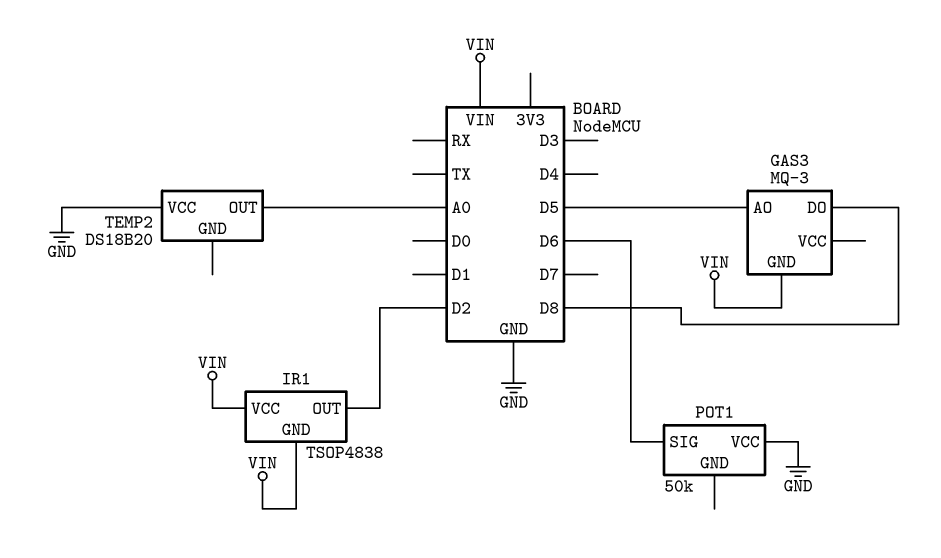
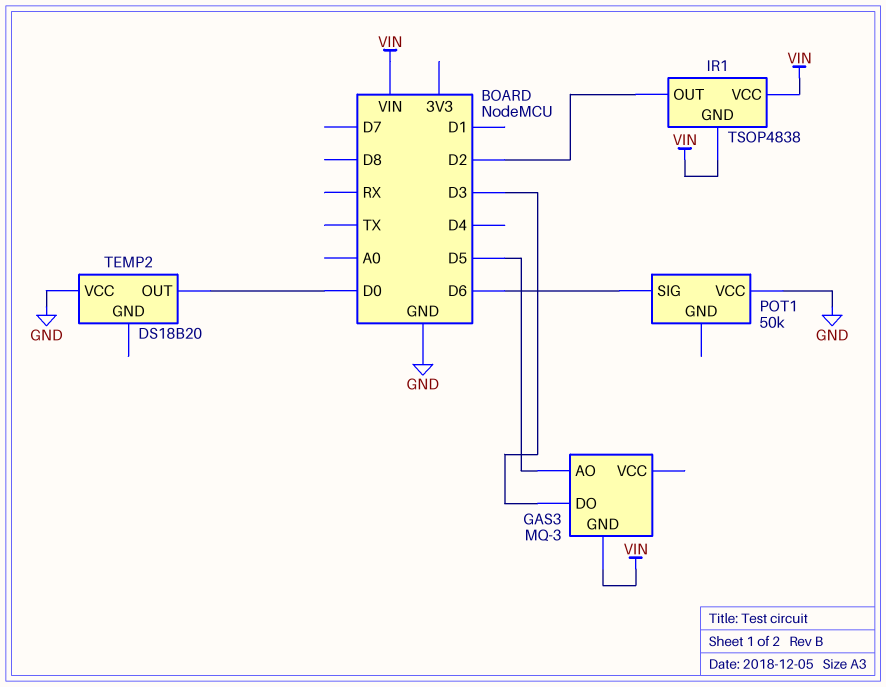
GAS3 pin DO: D8 -> D3
TEMP2 pin OUT: A0 -> D0

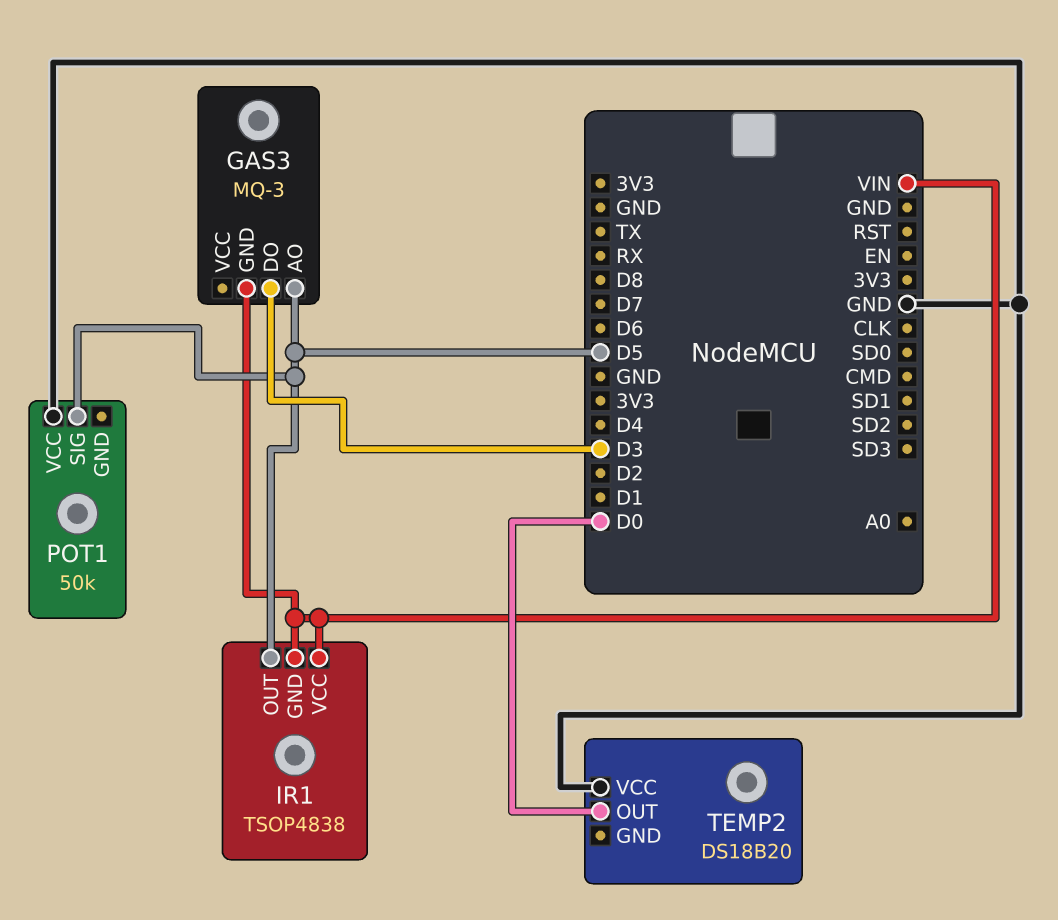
IR1 pin OUT: D2 -> D5
POT1 pin SIG: D6 -> D5

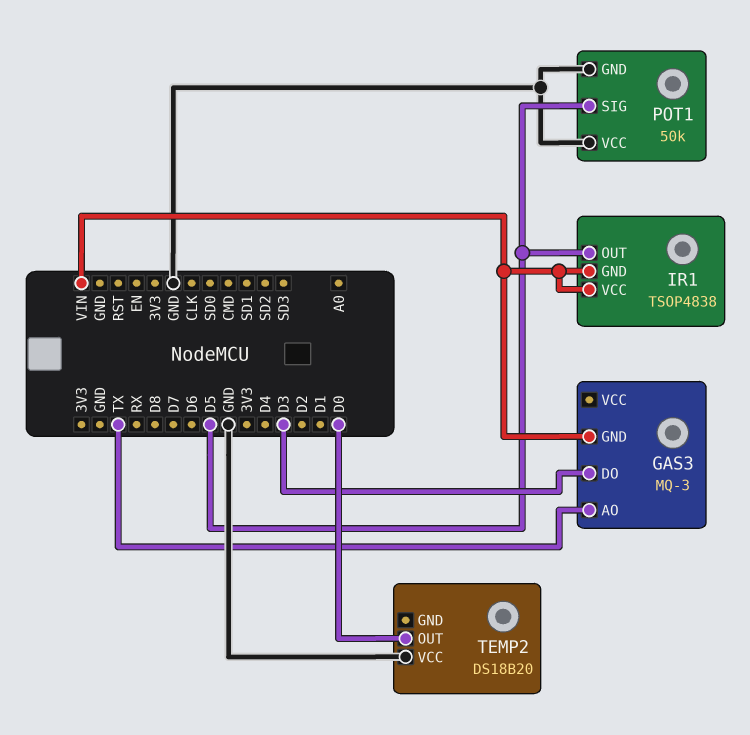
GAS3 pin AO: D5 -> TX
POT1 pin GND: none -> GND

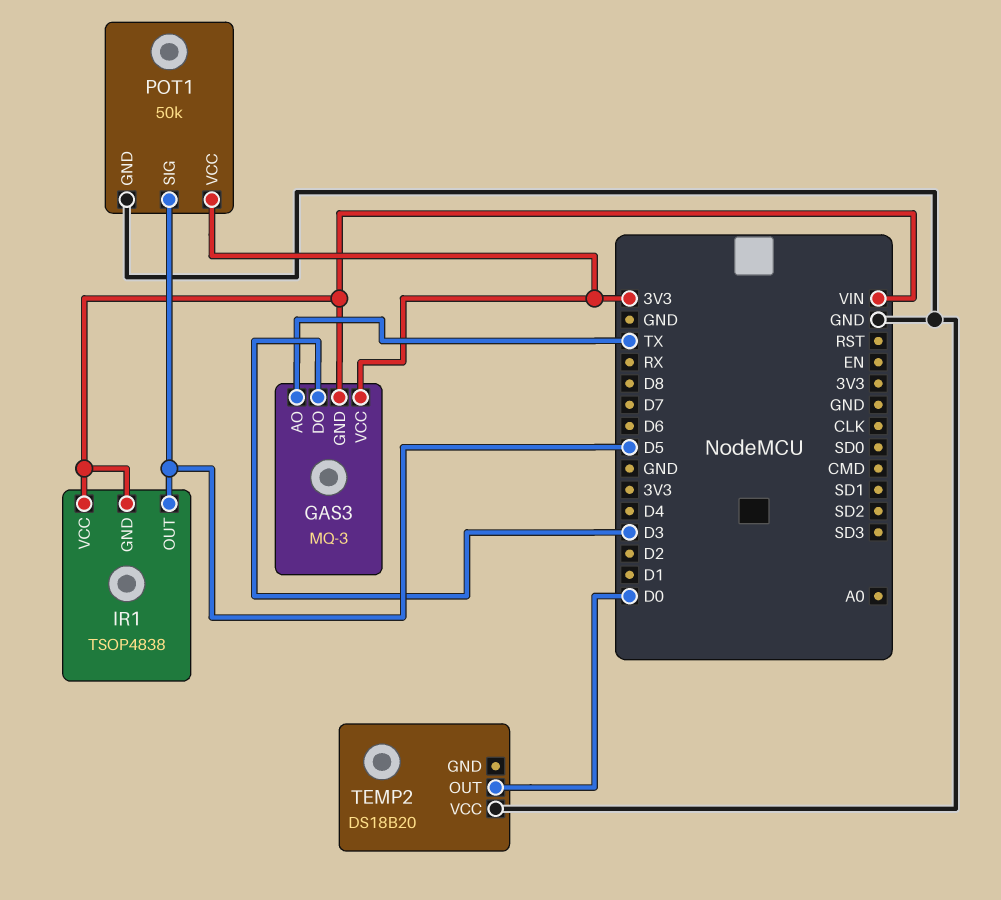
GAS3 pin VCC: none -> 3V3
POT1 pin VCC: GND -> 3V3

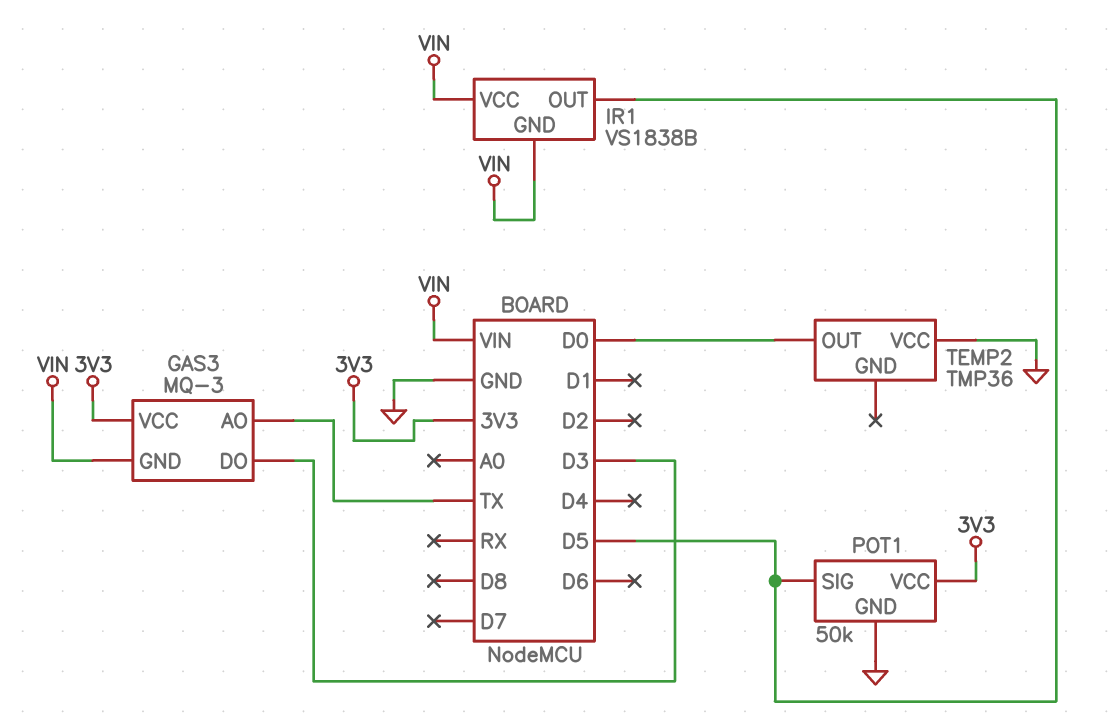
IR1: TSOP4838 -> VS1838B
TEMP2: DS18B20 -> TMP36

